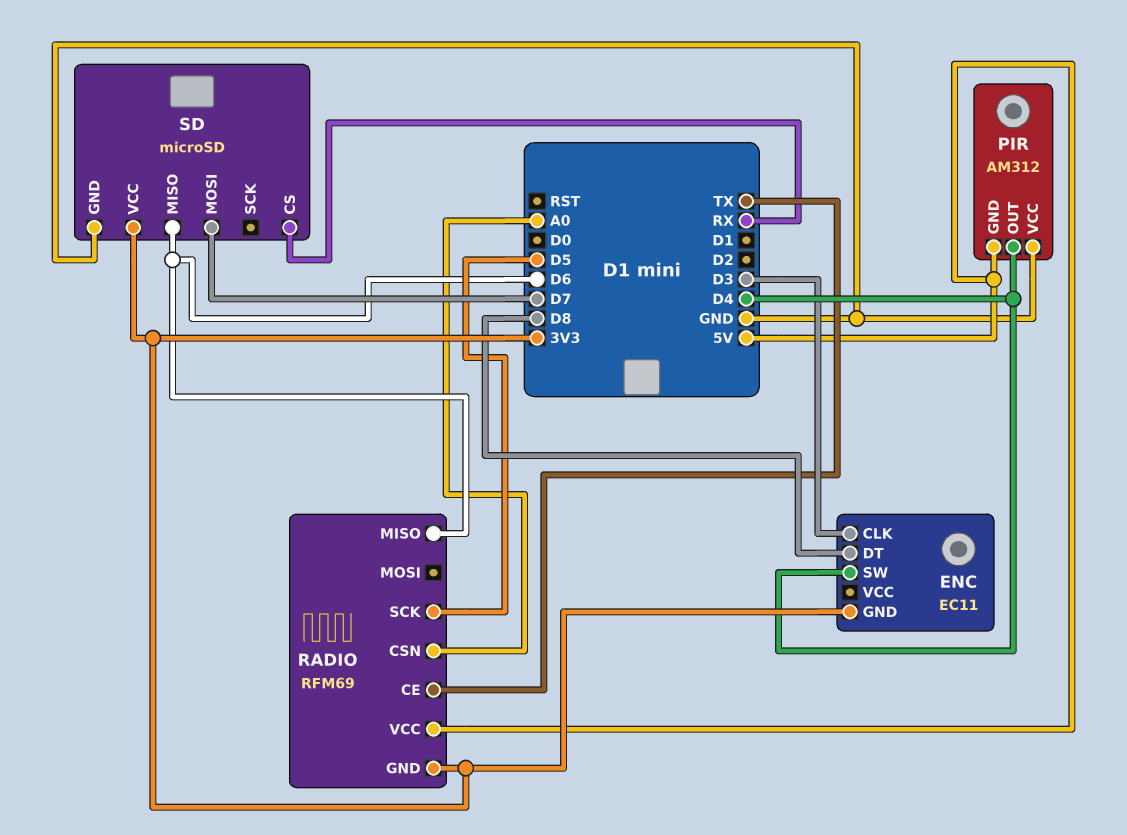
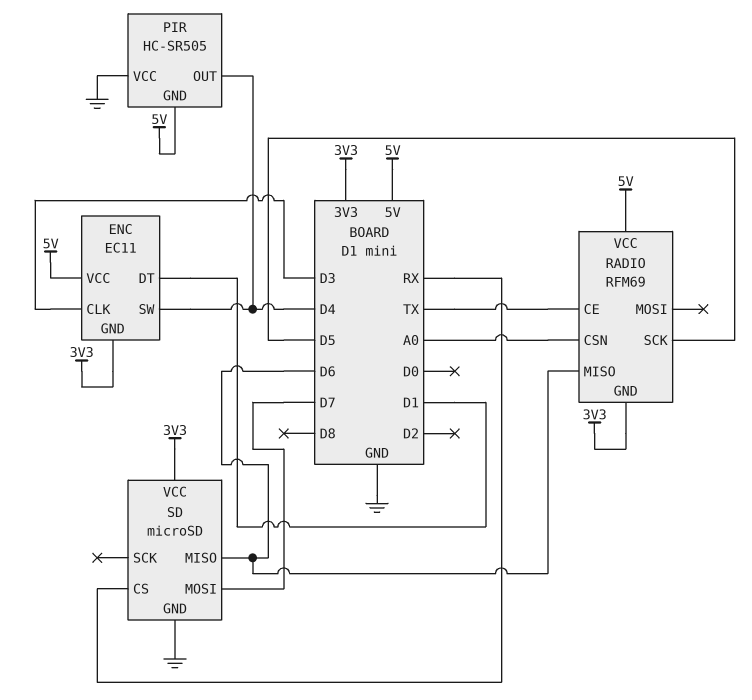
ENC pin DT: D8 -> D1
ENC pin VCC: none -> 5V
PIR: AM312 -> HC-SR505

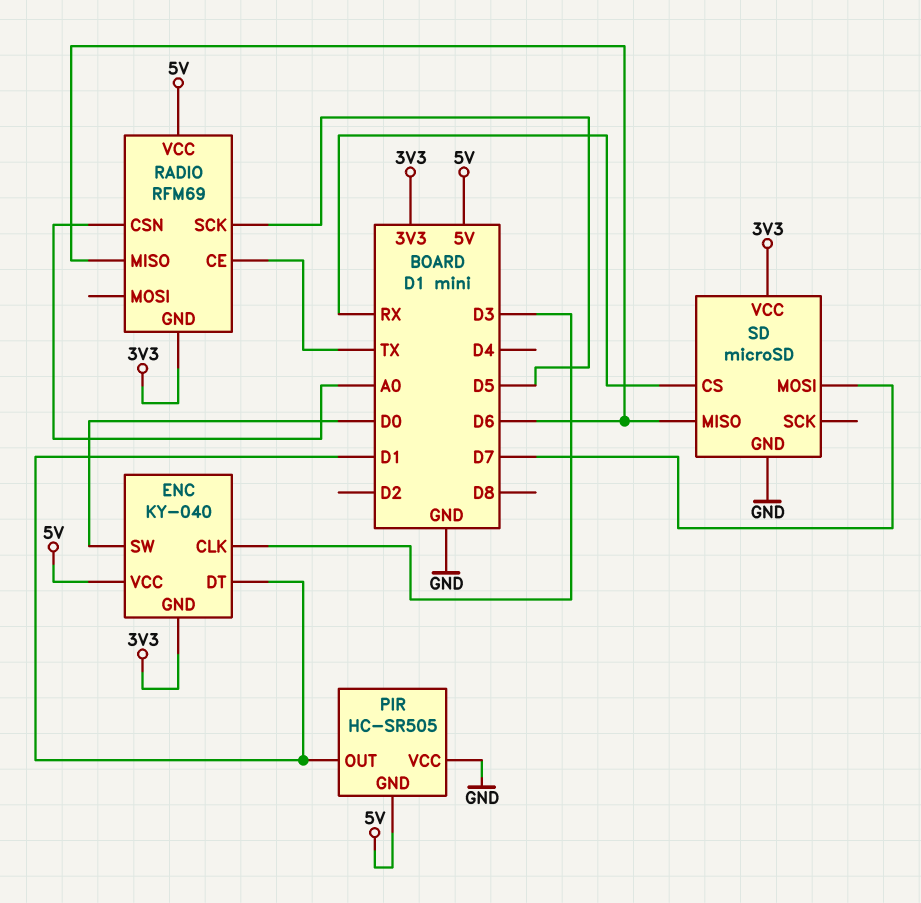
ENC: EC11 -> KY-040
ENC pin SW: D4 -> D0
PIR pin OUT: D4 -> D1

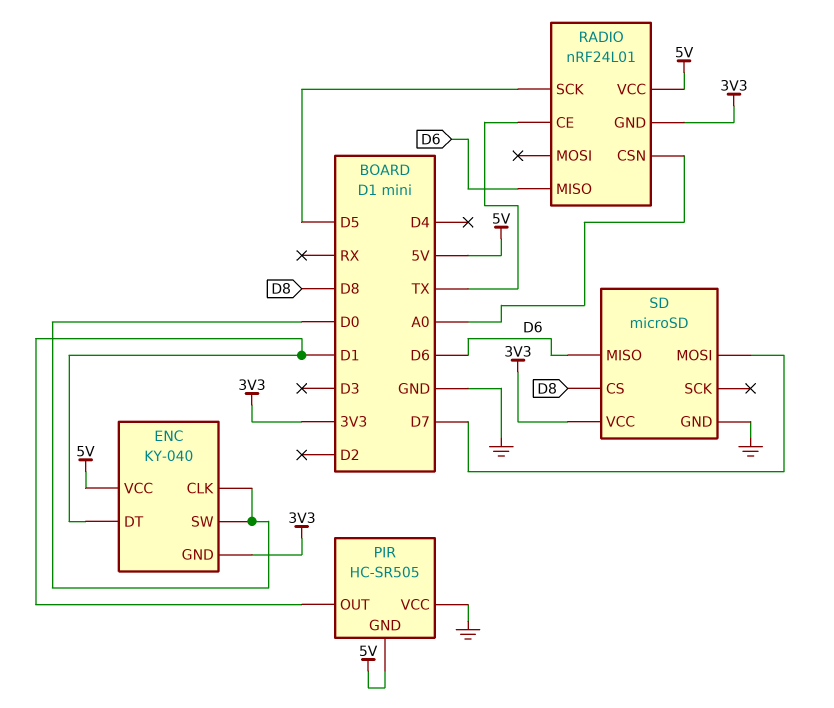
ENC pin CLK: D3 -> D0
RADIO: RFM69 -> nRF24L01
SD pin CS: RX -> D8

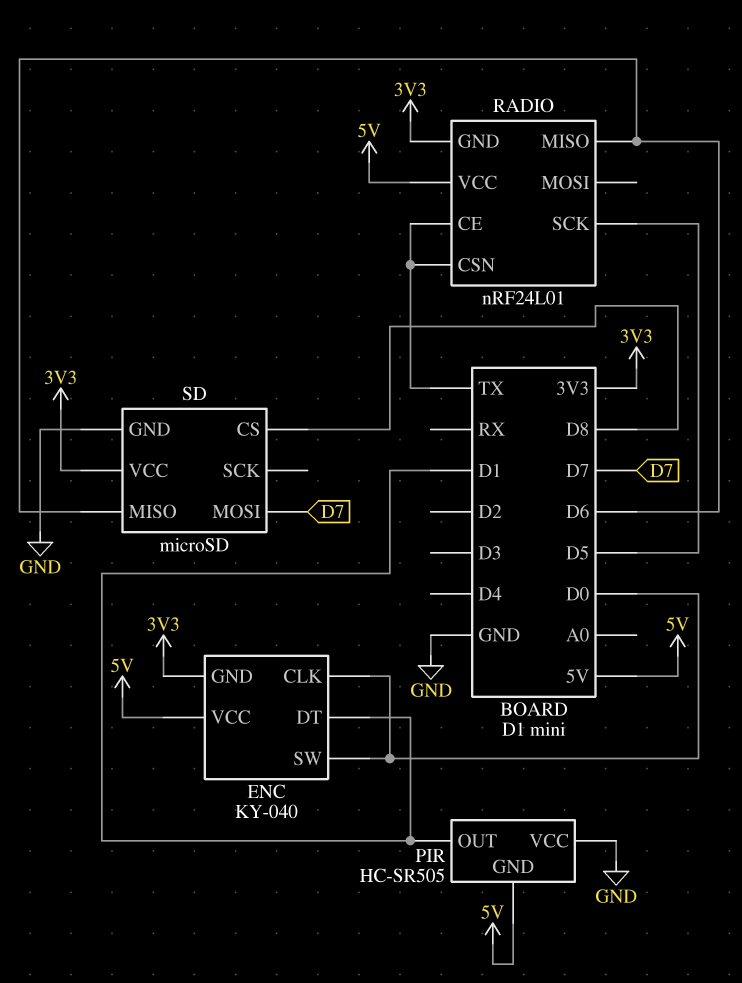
RADIO pin CSN: A0 -> TX

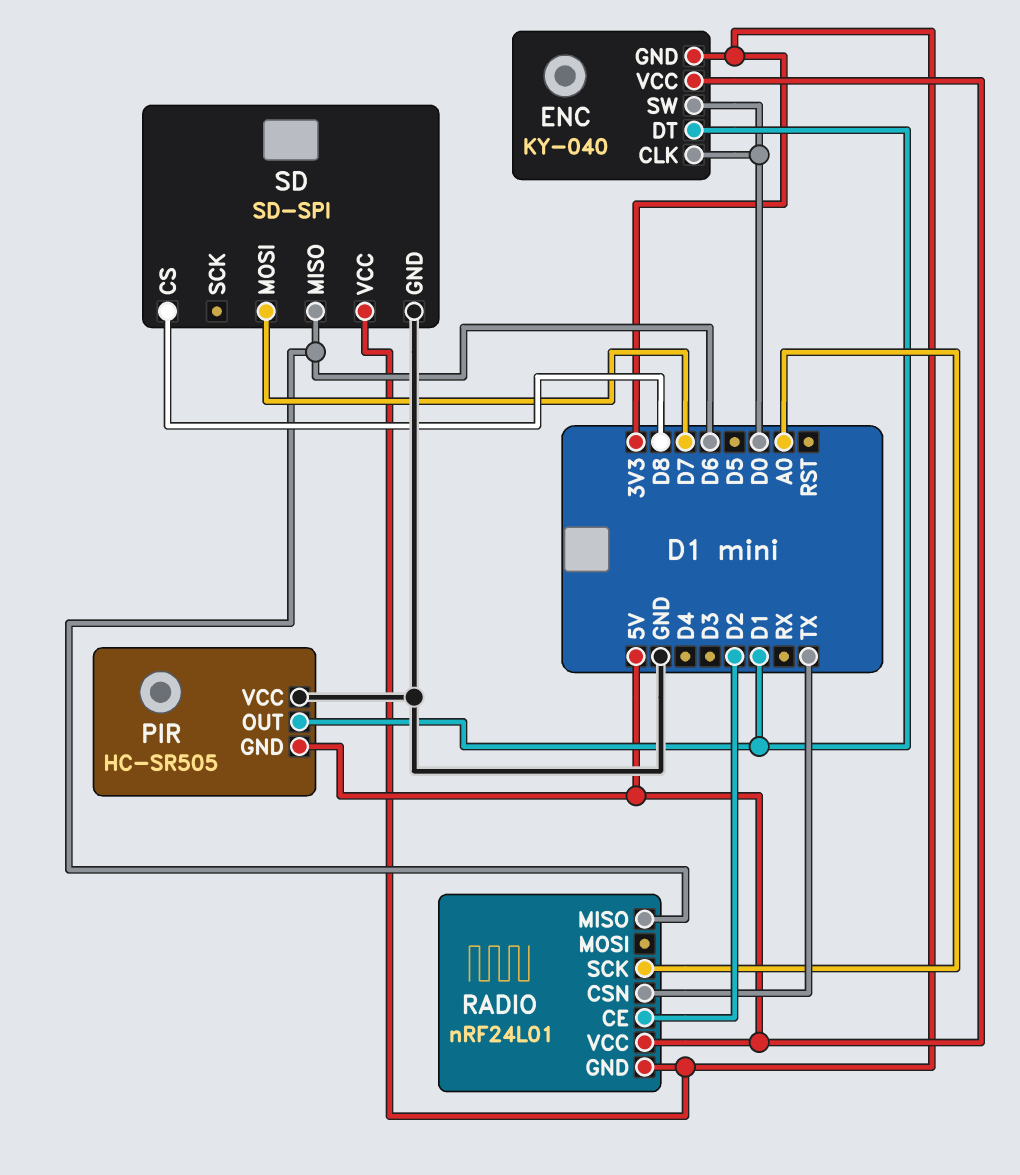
RADIO pin CE: TX -> D2
RADIO pin SCK: D5 -> A0
SD: microSD -> SD-SPI

